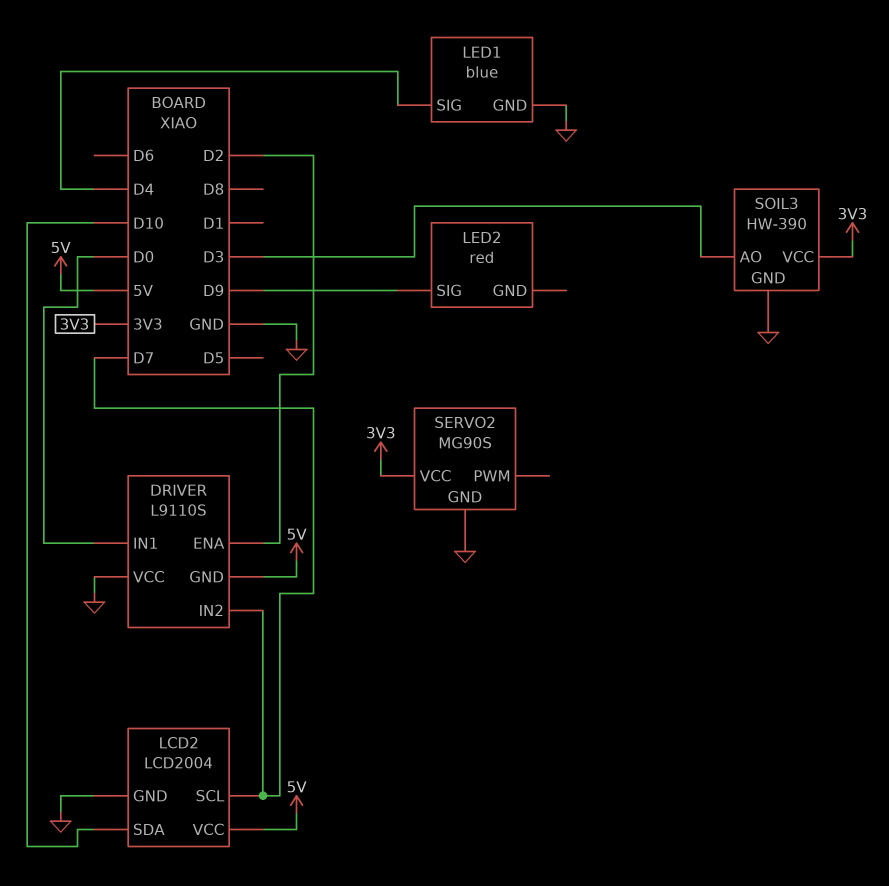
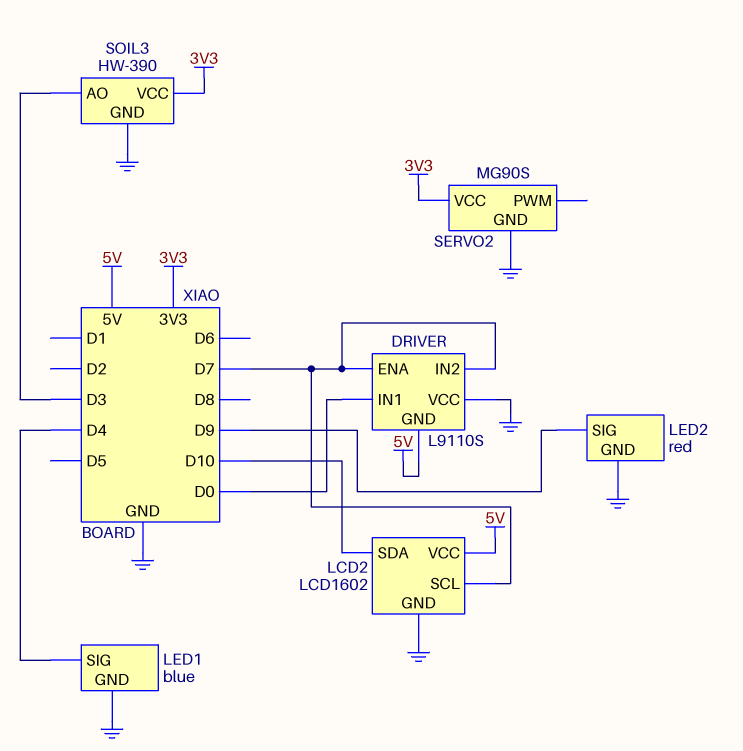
DRIVER pin ENA: D2 -> D7
LCD2: LCD2004 -> LCD1602
LED2 pin GND: none -> GND

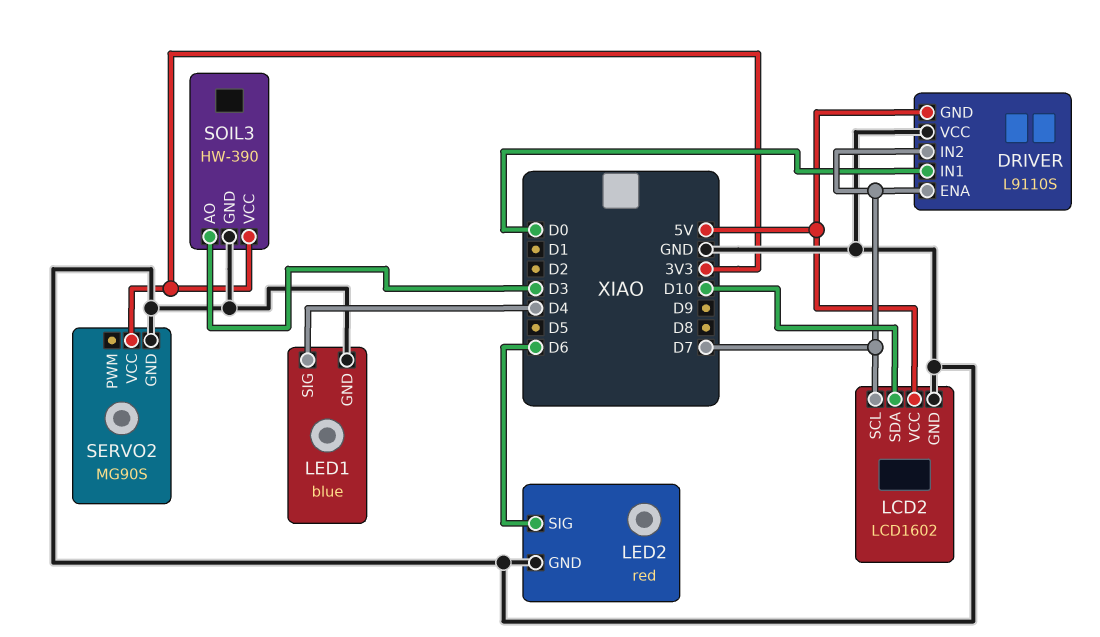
LED2 pin SIG: D9 -> D6

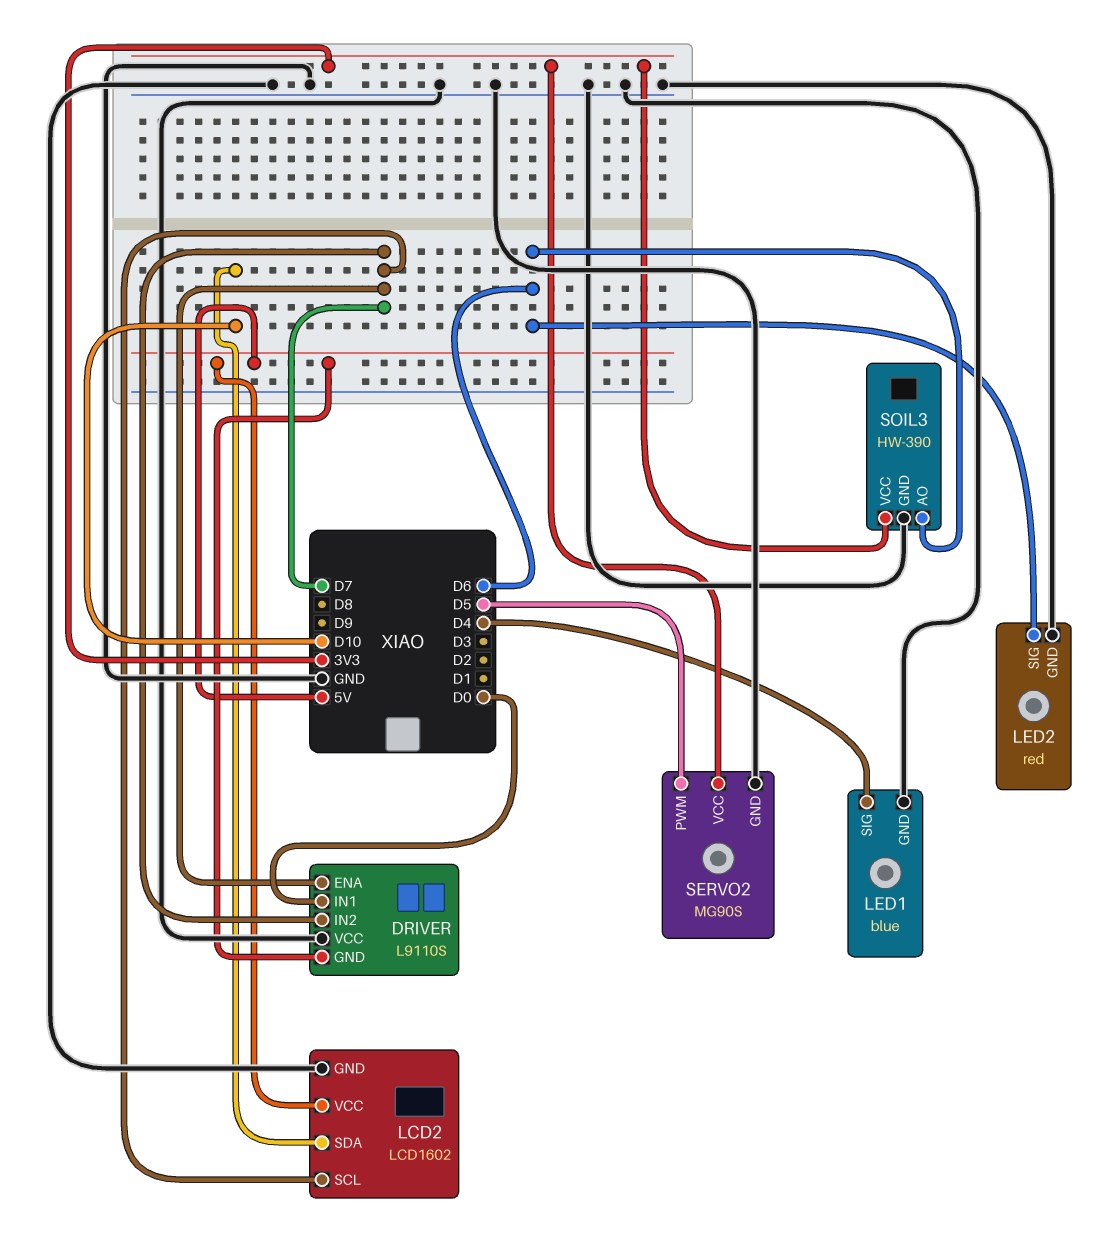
SERVO2 pin PWM: none -> D5
SOIL3 pin AO: D3 -> D6

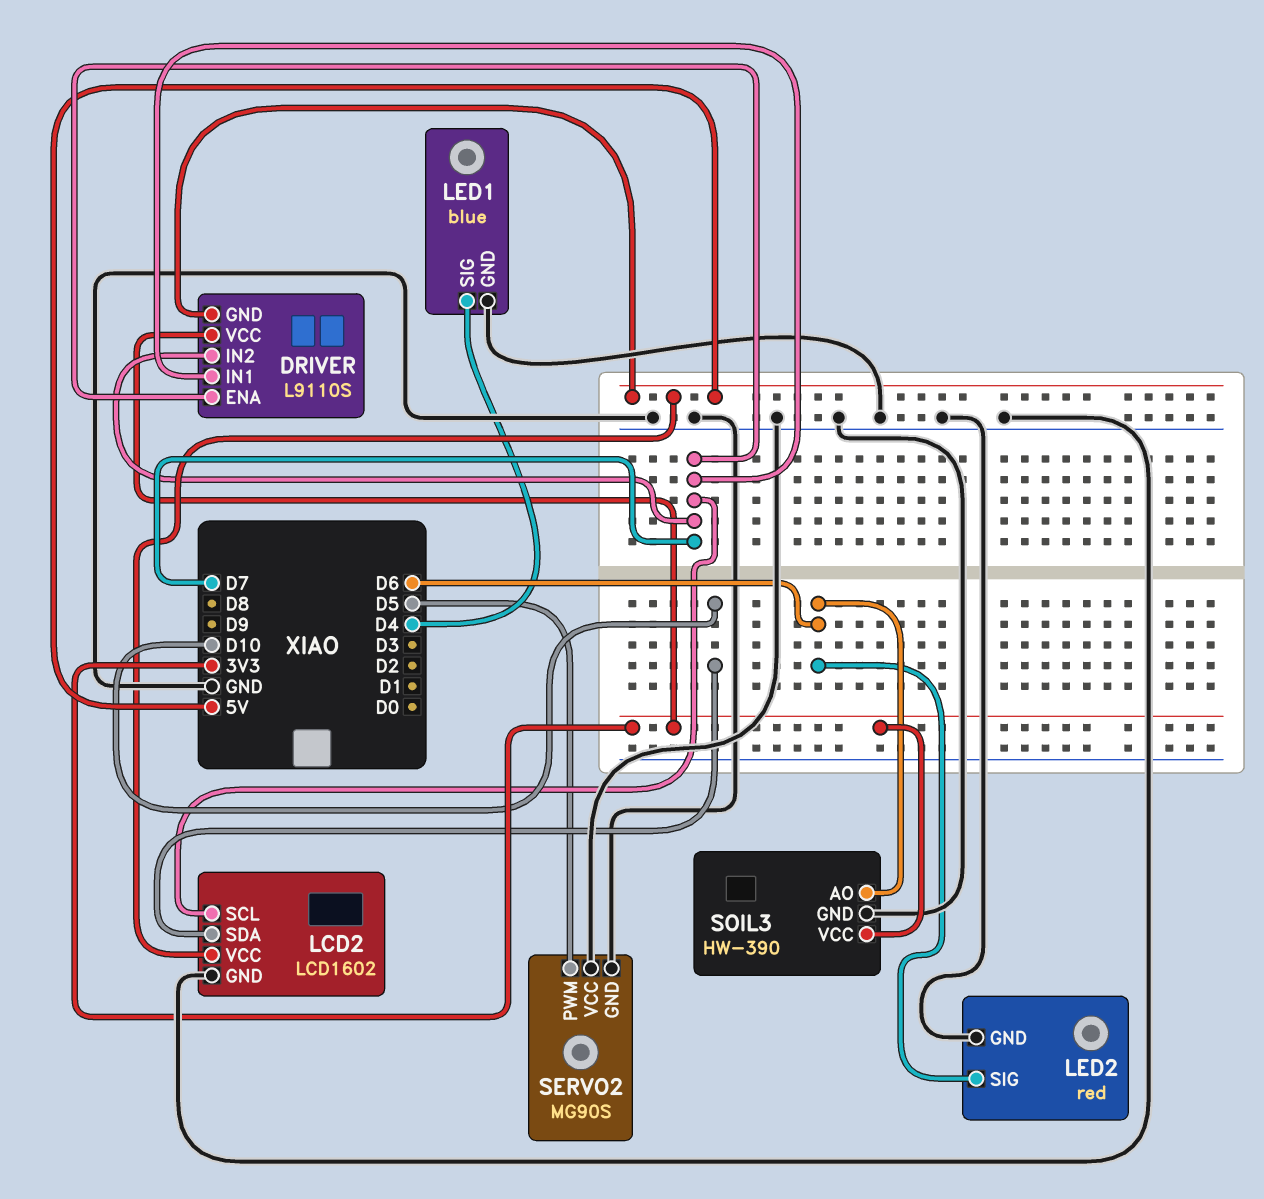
DRIVER pin IN1: D0 -> D7
DRIVER pin VCC: GND -> 3V3
SERVO2 pin VCC: 3V3 -> GND

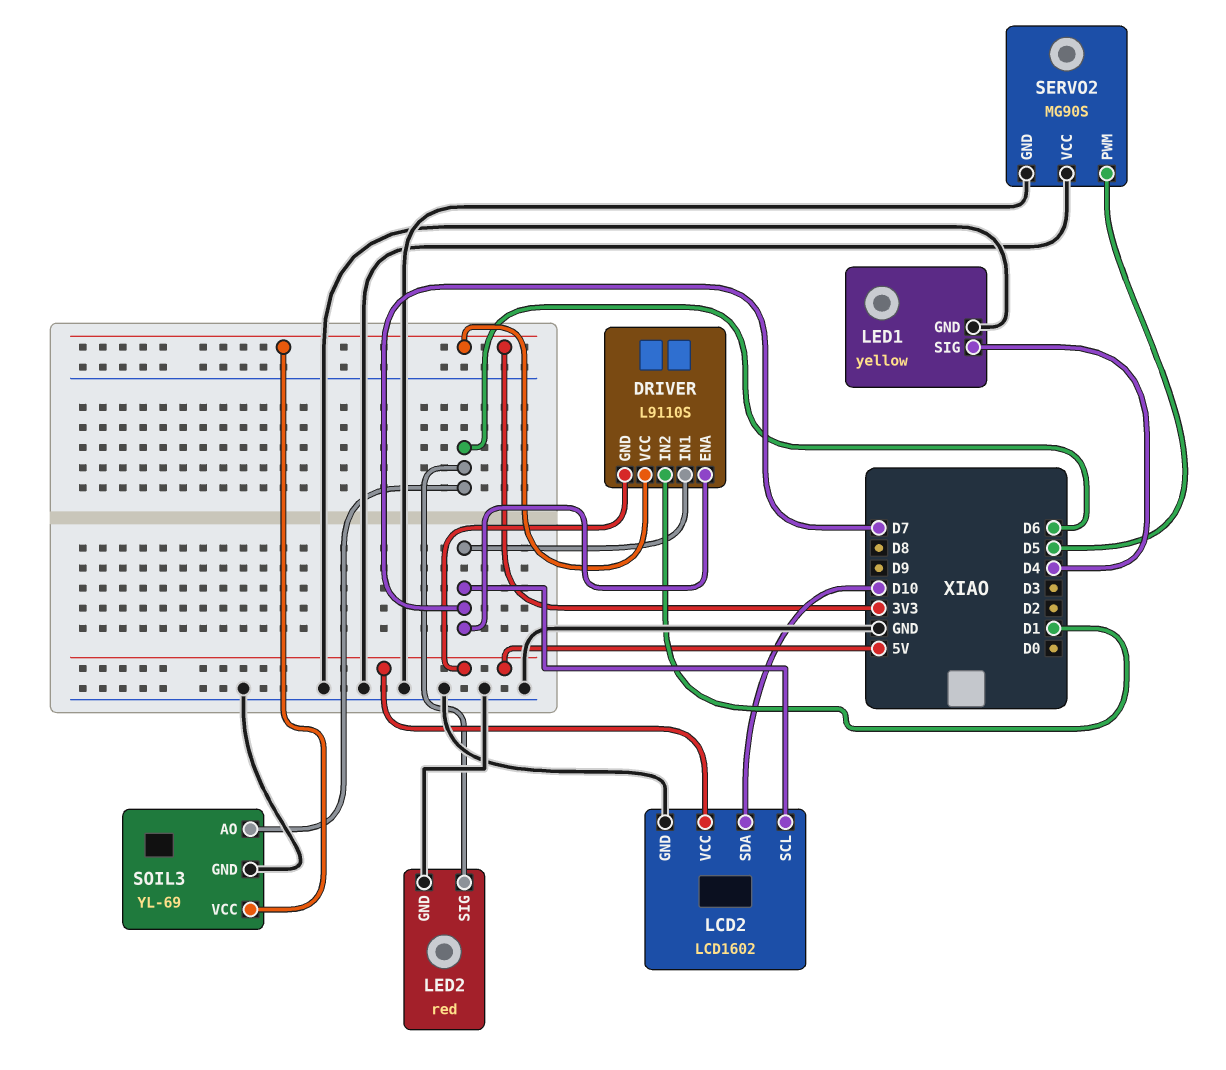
DRIVER pin IN2: D7 -> D1
LED1: blue -> yellow
SOIL3: HW-390 -> YL-69

